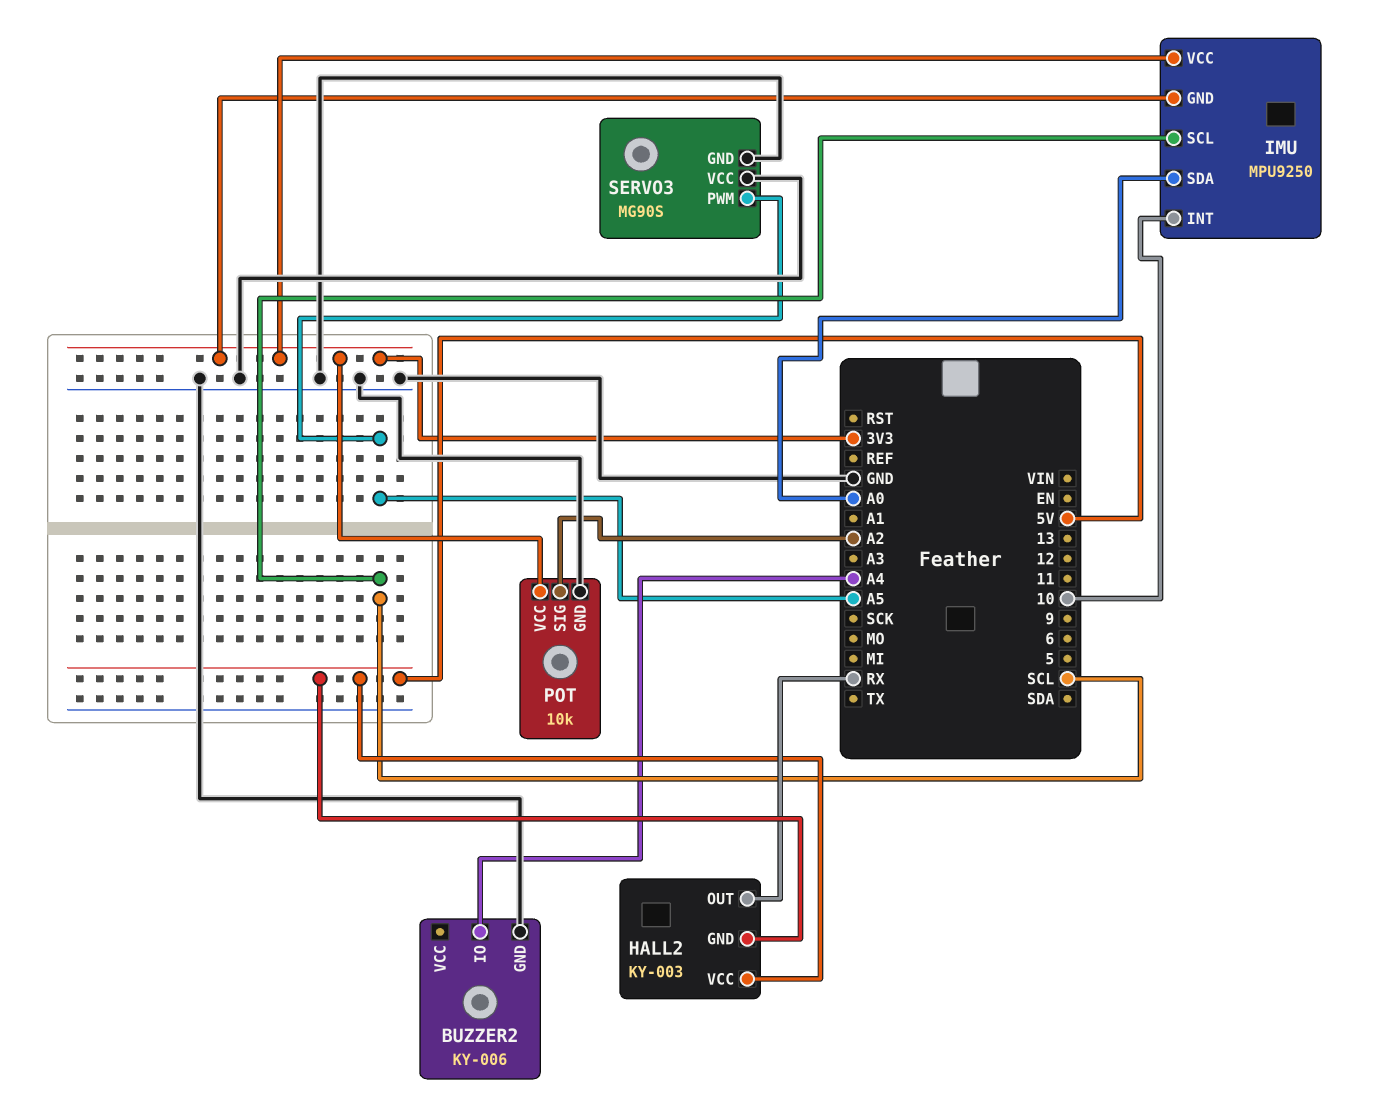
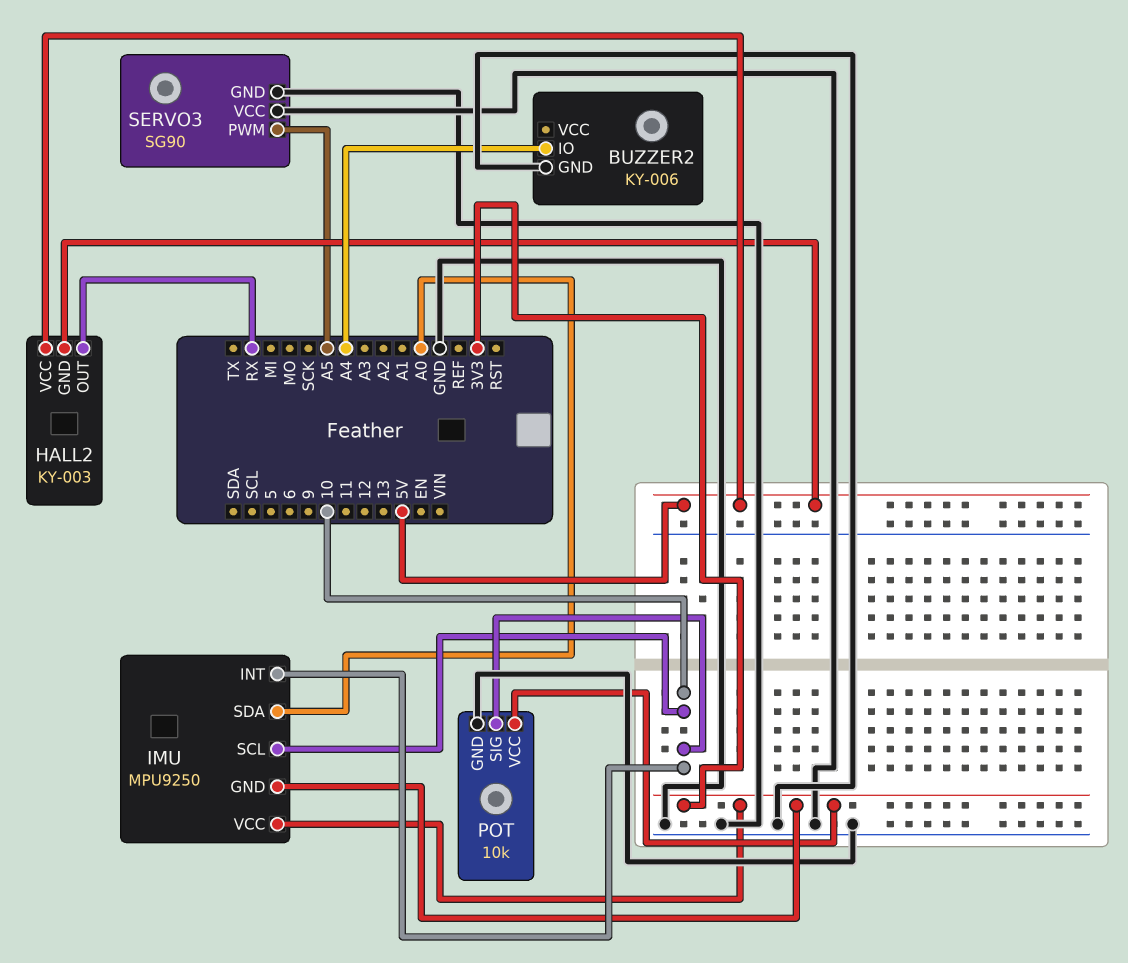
IMU pin SCL: SCL -> 10
POT pin SIG: A2 -> 10
SERVO3: MG90S -> SG90

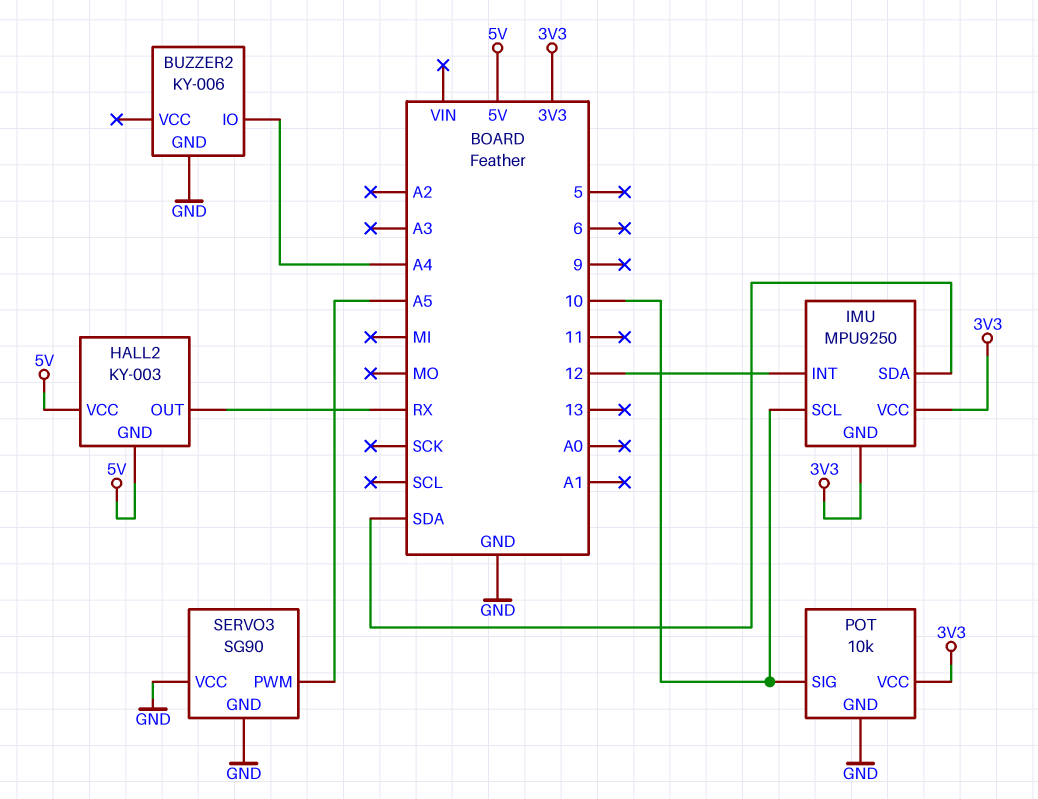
IMU pin INT: 10 -> 12
IMU pin SDA: A0 -> SDA

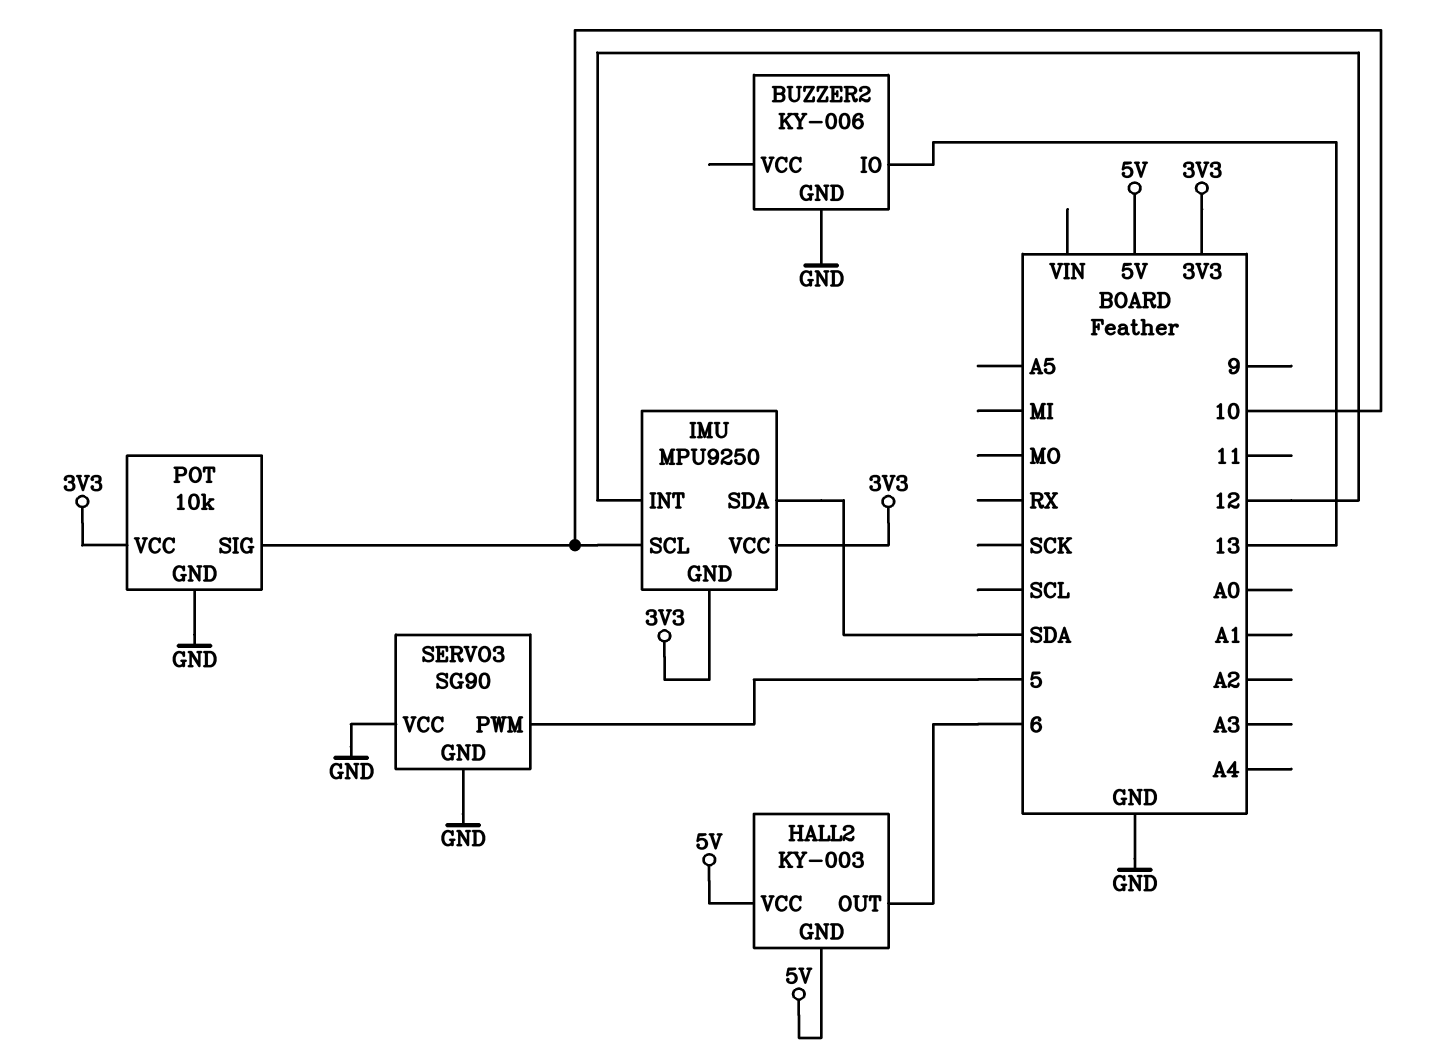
BUZZER2 pin IO: A4 -> 13
HALL2 pin OUT: RX -> 6
SERVO3 pin PWM: A5 -> 5

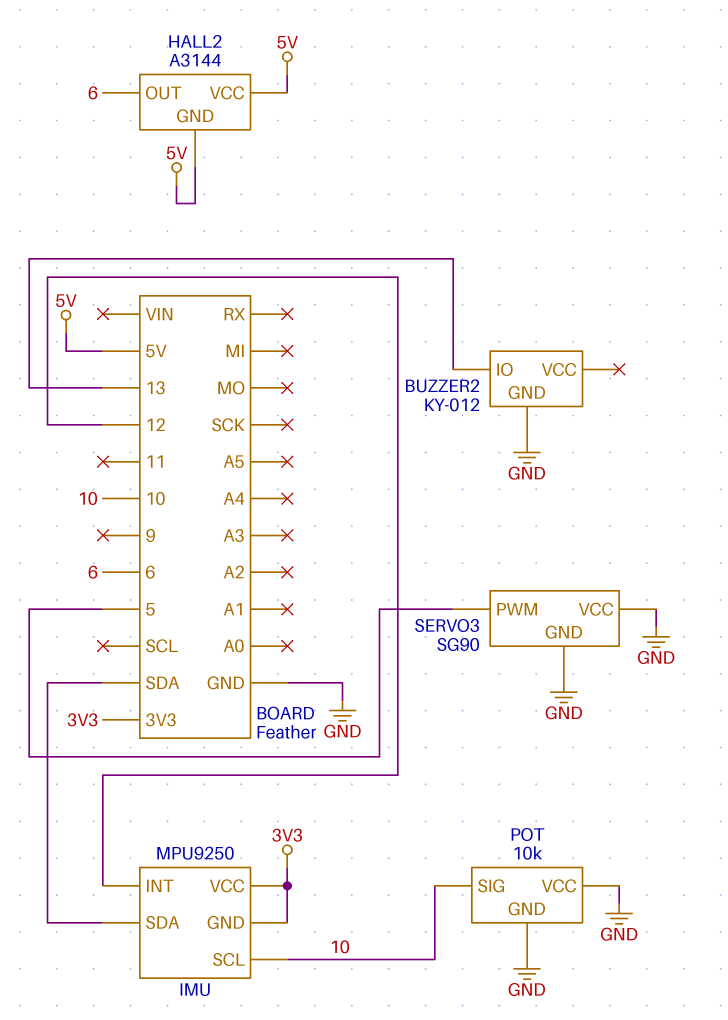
BUZZER2: KY-006 -> KY-012
HALL2: KY-003 -> A3144
POT pin VCC: 3V3 -> GND

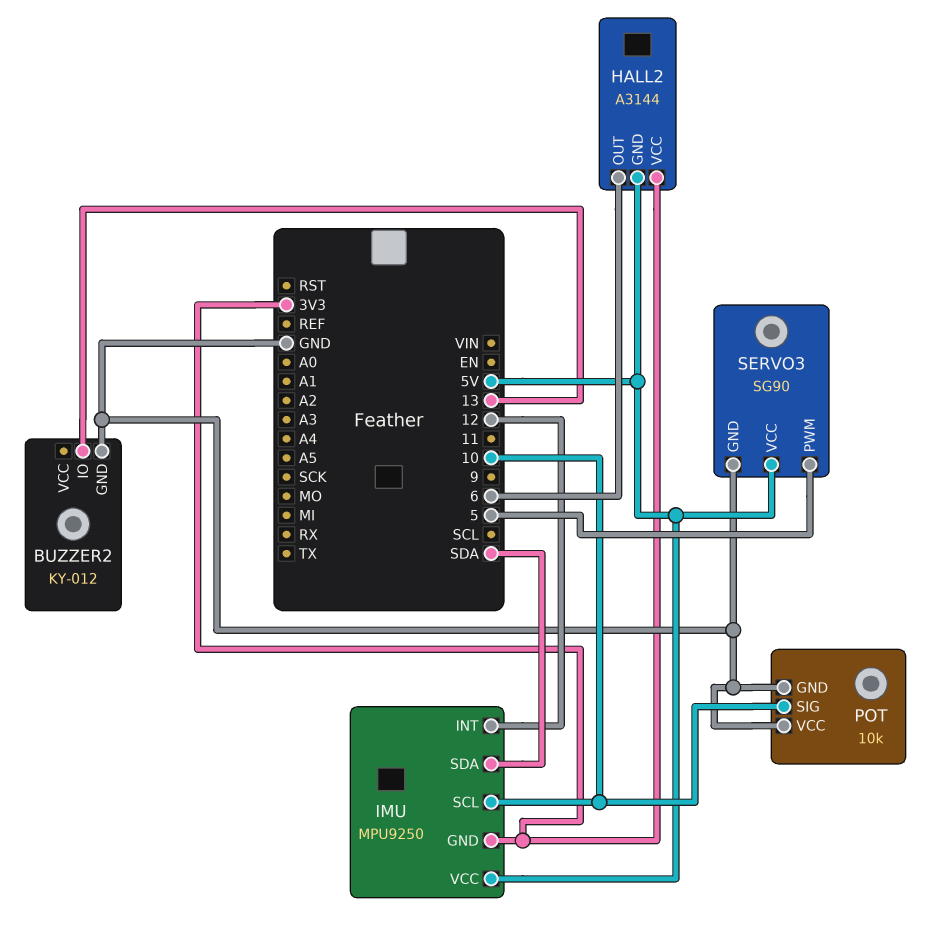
HALL2 pin VCC: 5V -> 3V3
IMU pin VCC: 3V3 -> 5V
SERVO3 pin VCC: GND -> 5V

